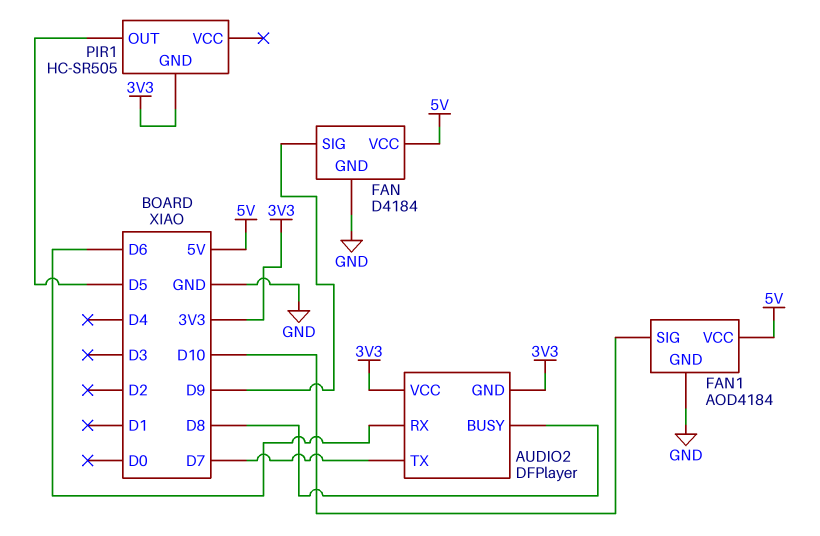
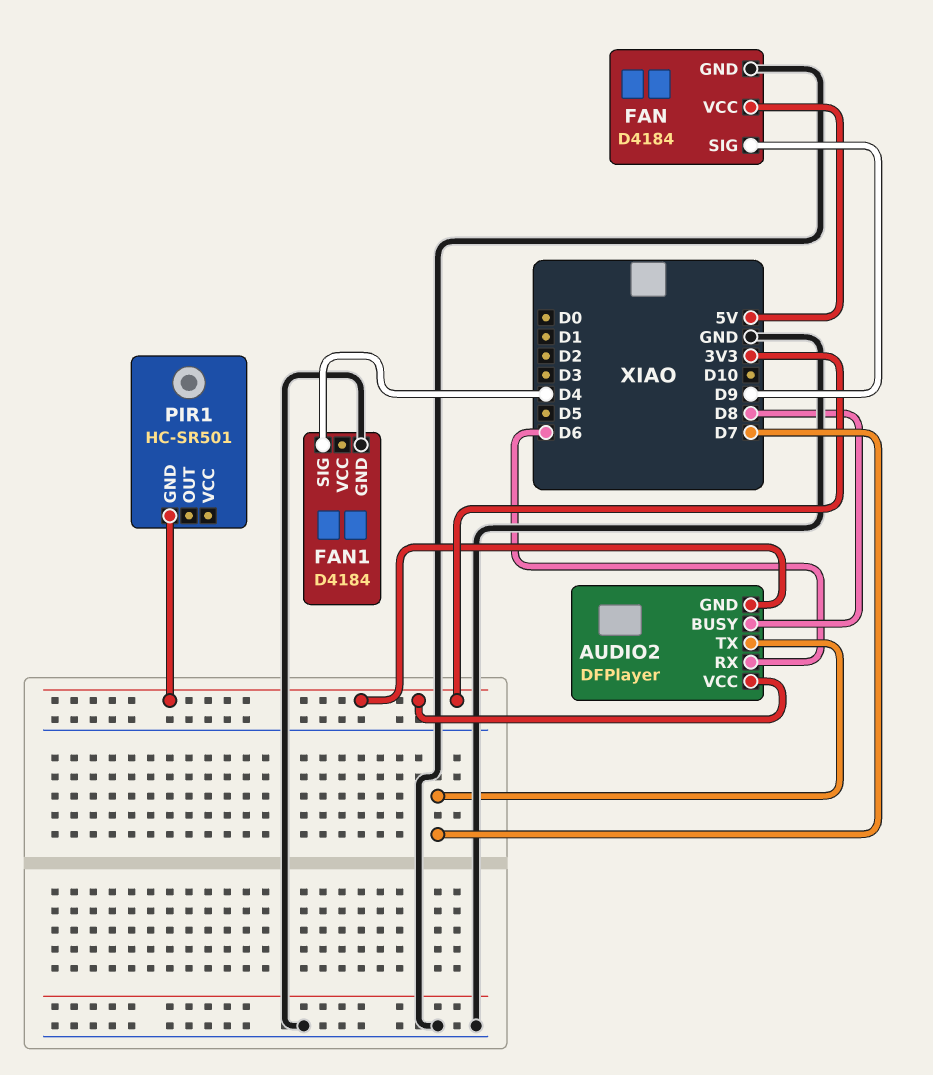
FAN1: AOD4184 -> D4184
FAN1 pin SIG: D10 -> D4
FAN1 pin VCC: 5V -> none
PIR1: HC-SR505 -> HC-SR501
PIR1 pin OUT: D5 -> none

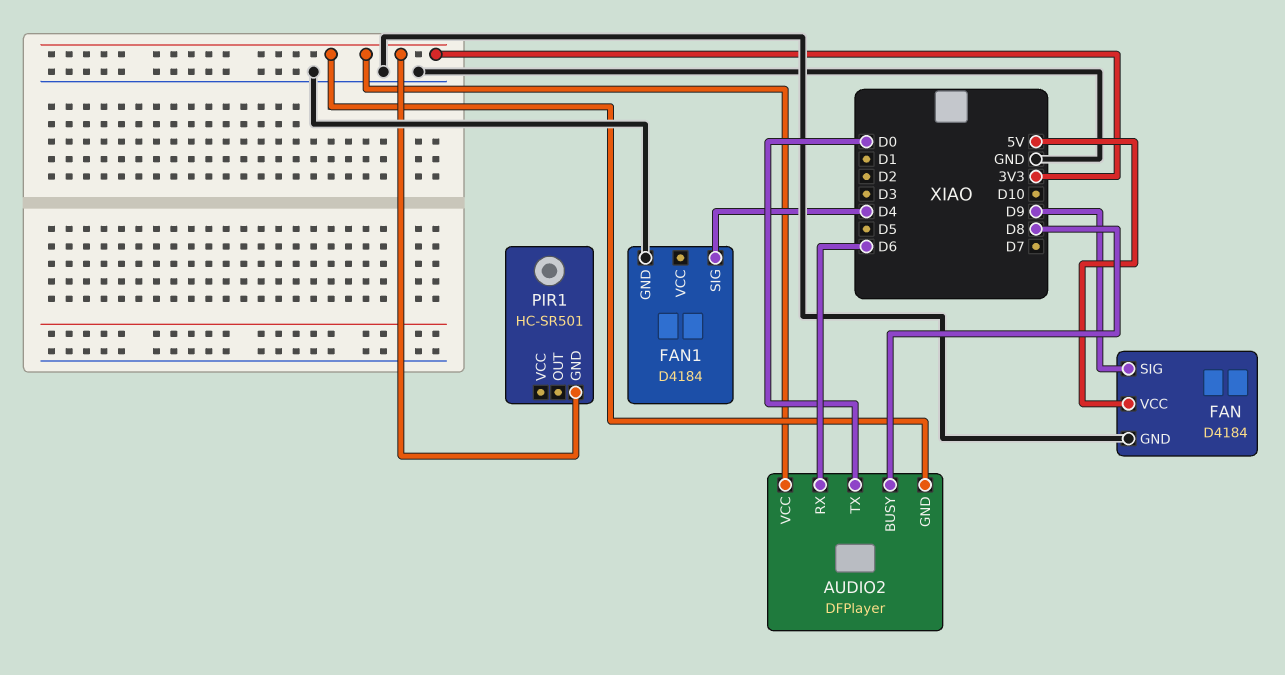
AUDIO2 pin TX: D7 -> D0

